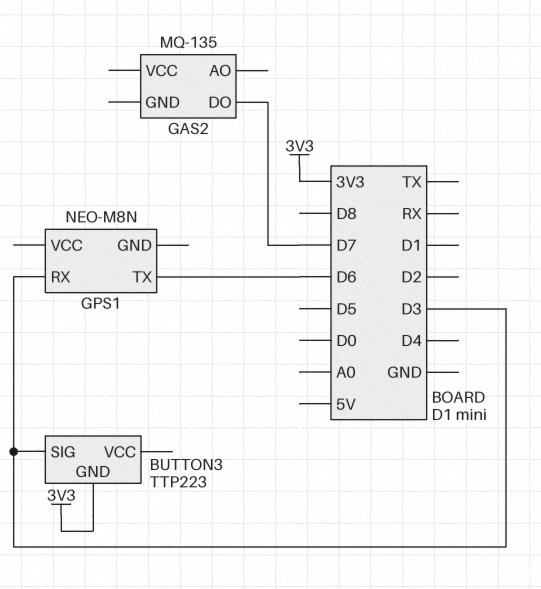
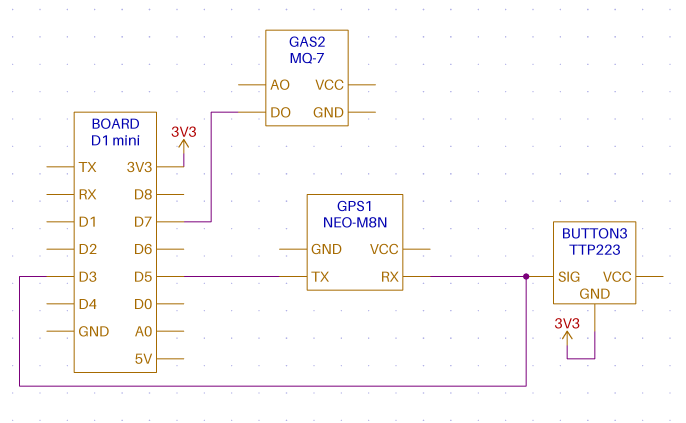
GAS2: MQ-135 -> MQ-7
GPS1 pin TX: D6 -> D5

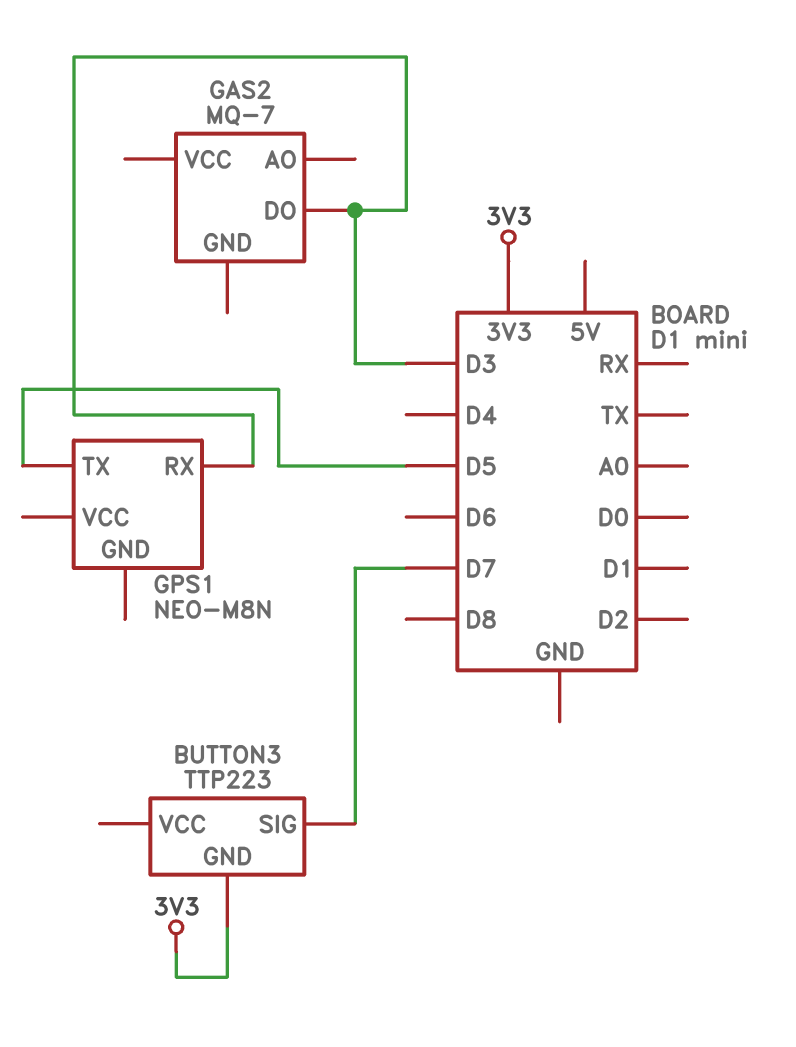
BUTTON3 pin SIG: D3 -> D7
GAS2 pin DO: D7 -> D3

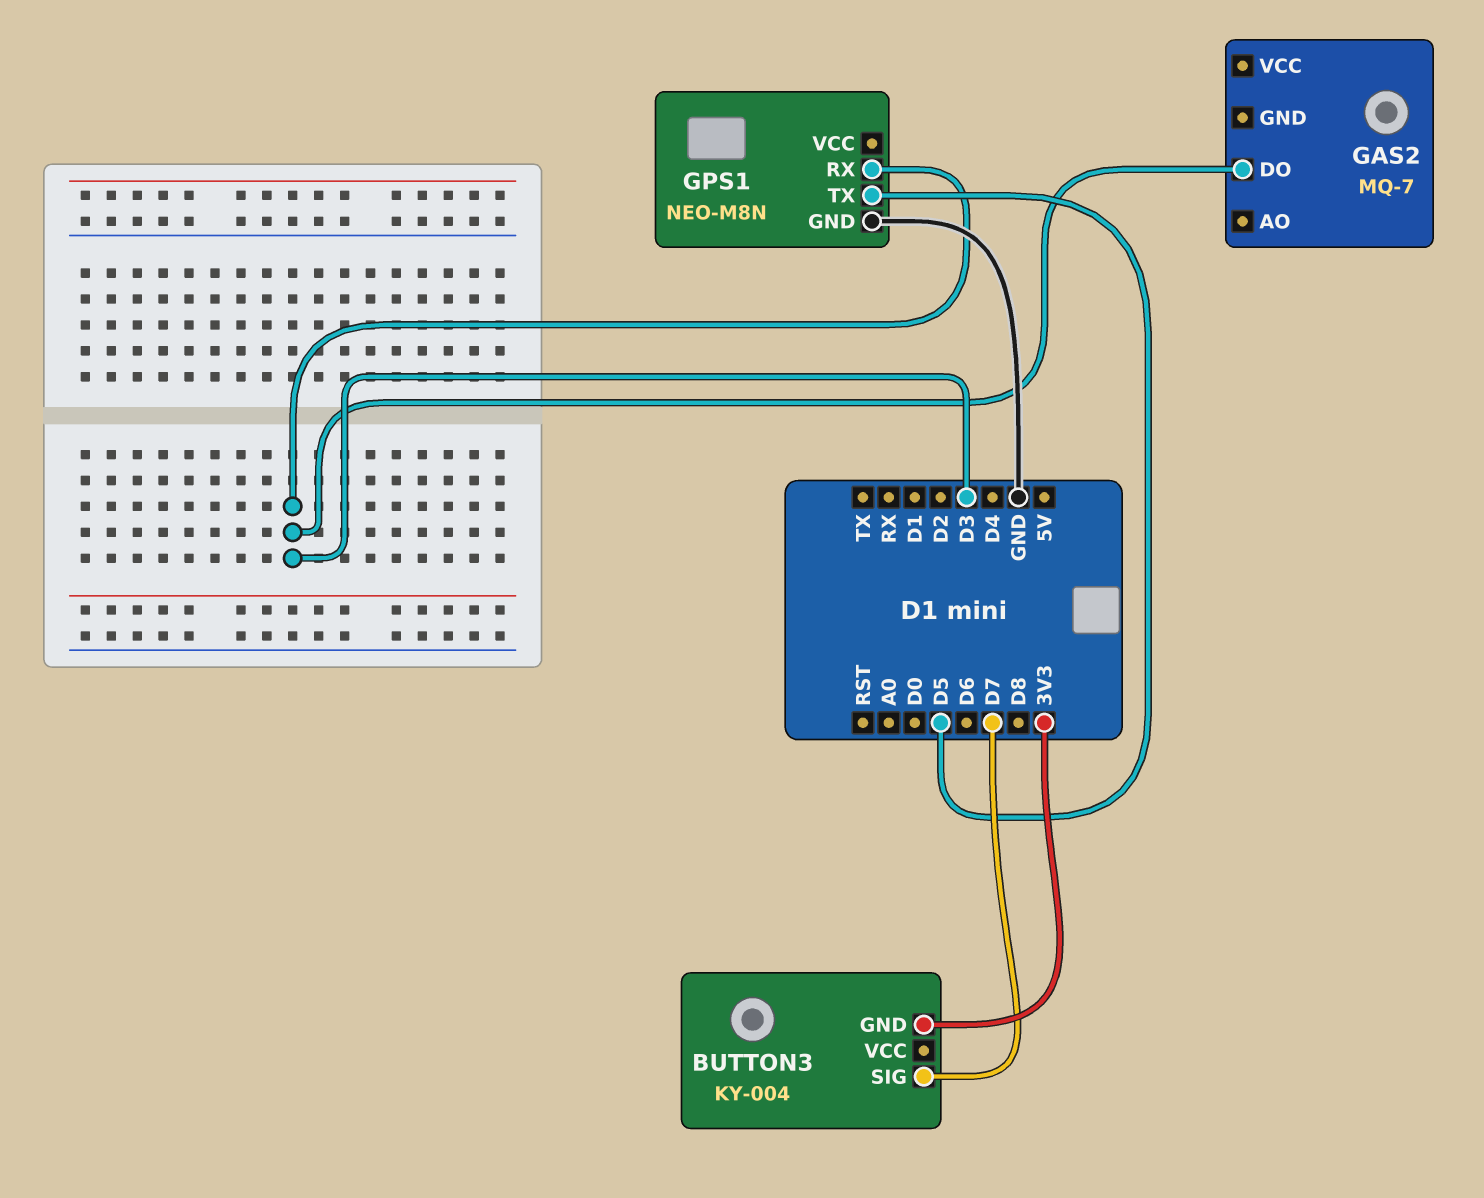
BUTTON3: TTP223 -> KY-004
GPS1 pin GND: none -> GND

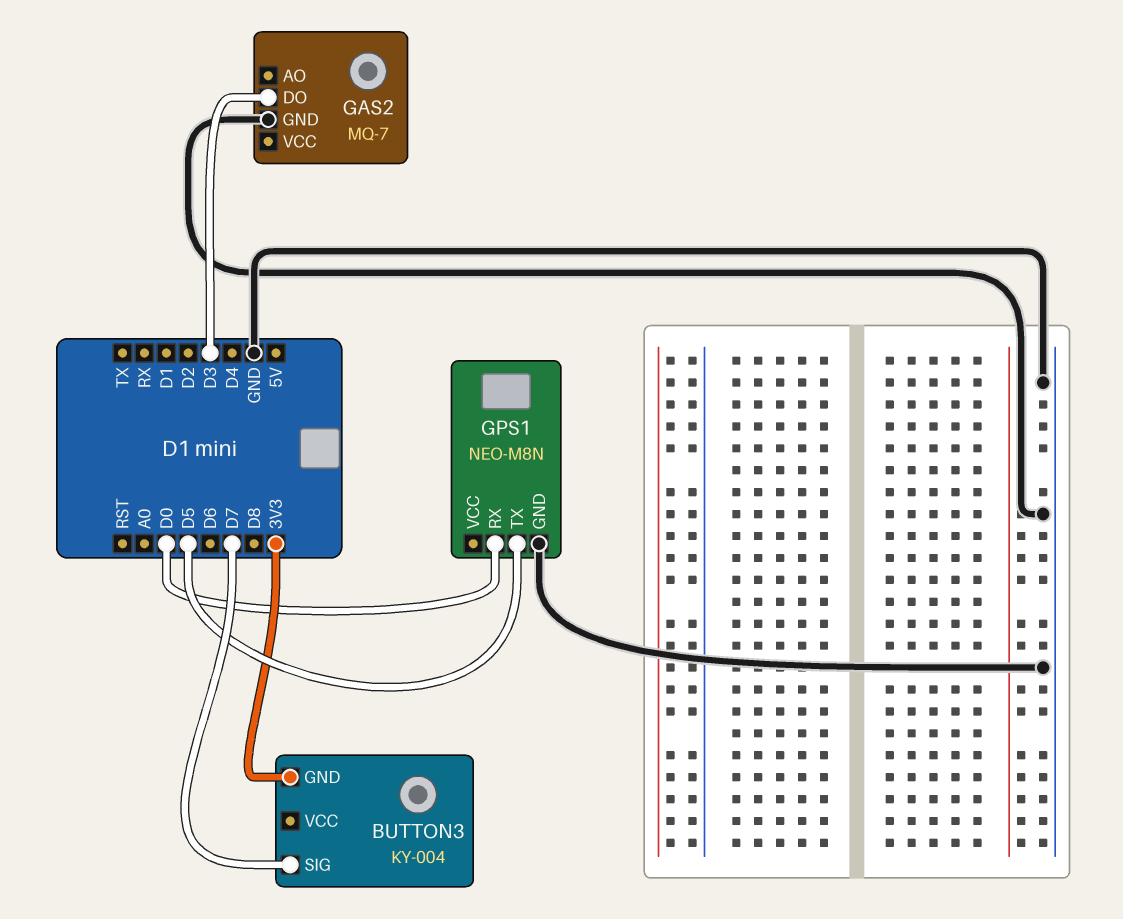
GAS2 pin GND: none -> GND
GPS1 pin RX: D3 -> D0

